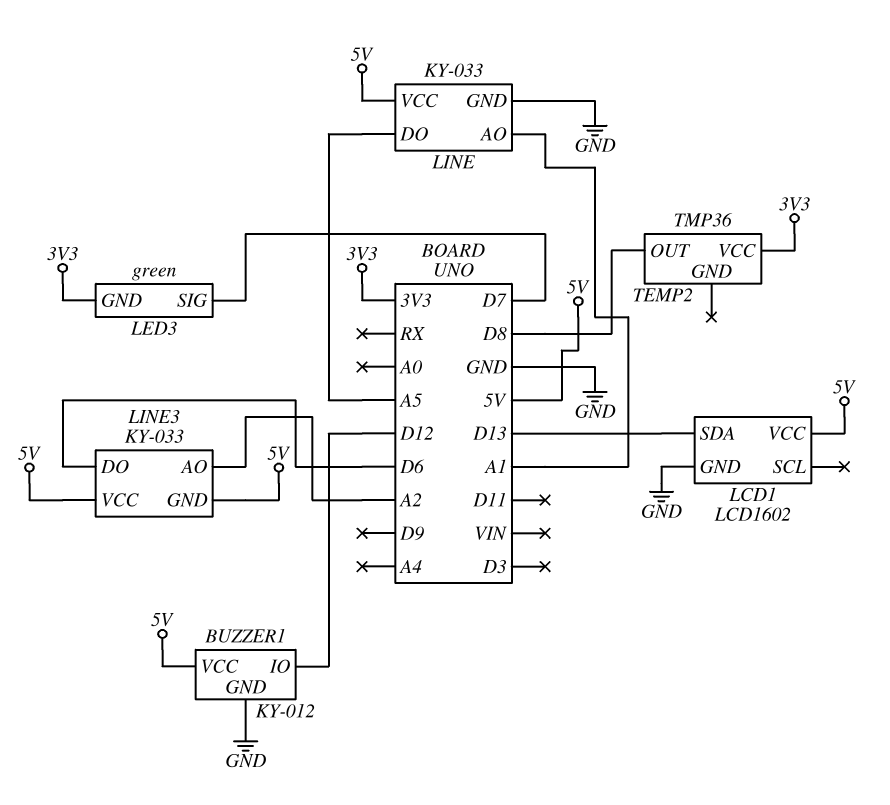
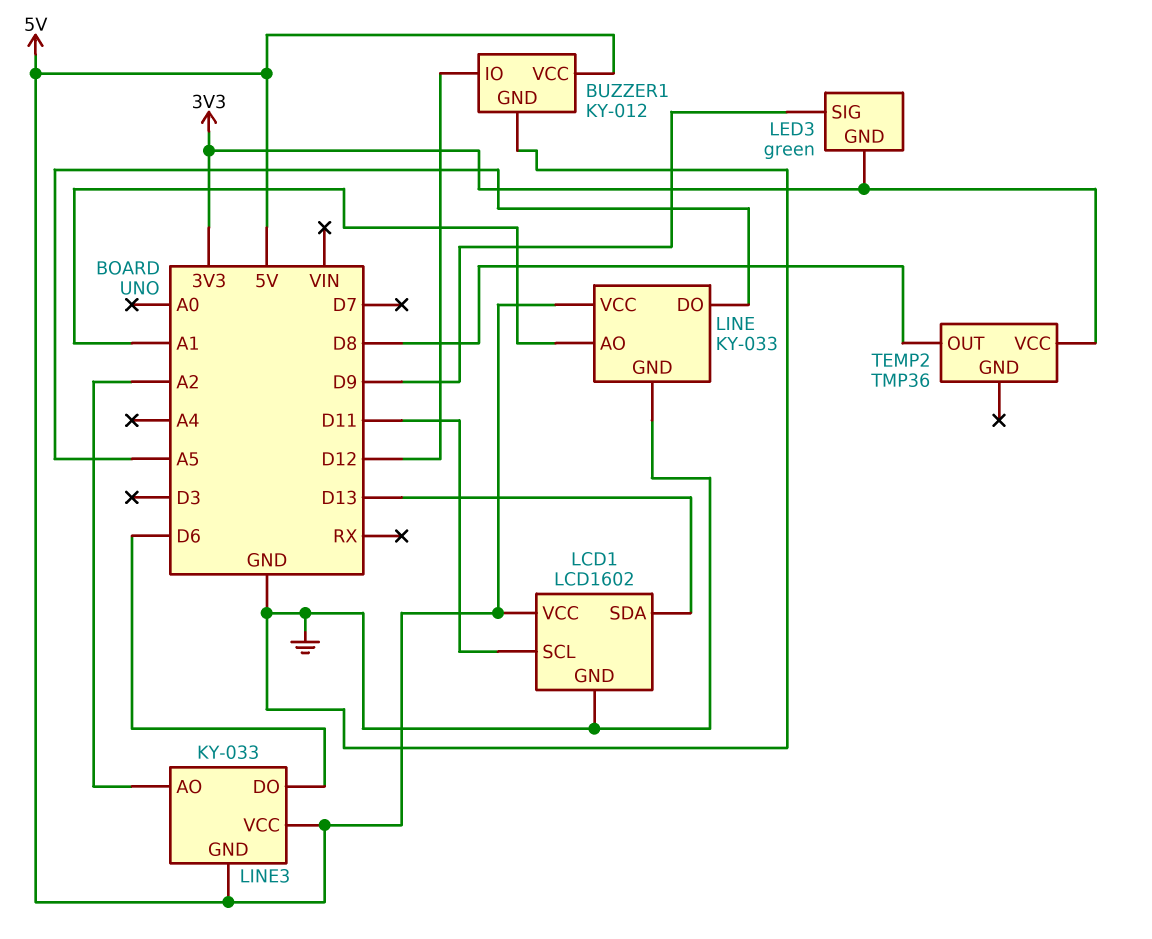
LCD1 pin SCL: none -> D11
LED3 pin SIG: D7 -> D9

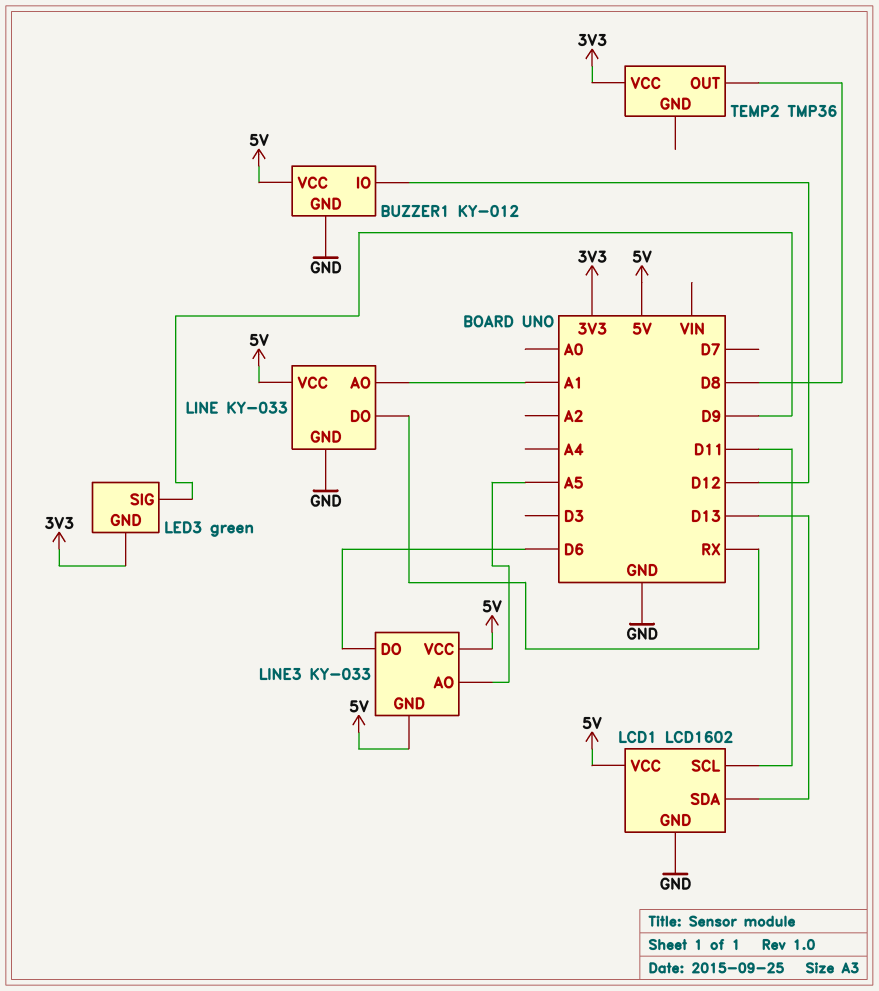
LINE pin DO: A5 -> RX
LINE3 pin AO: A2 -> A5

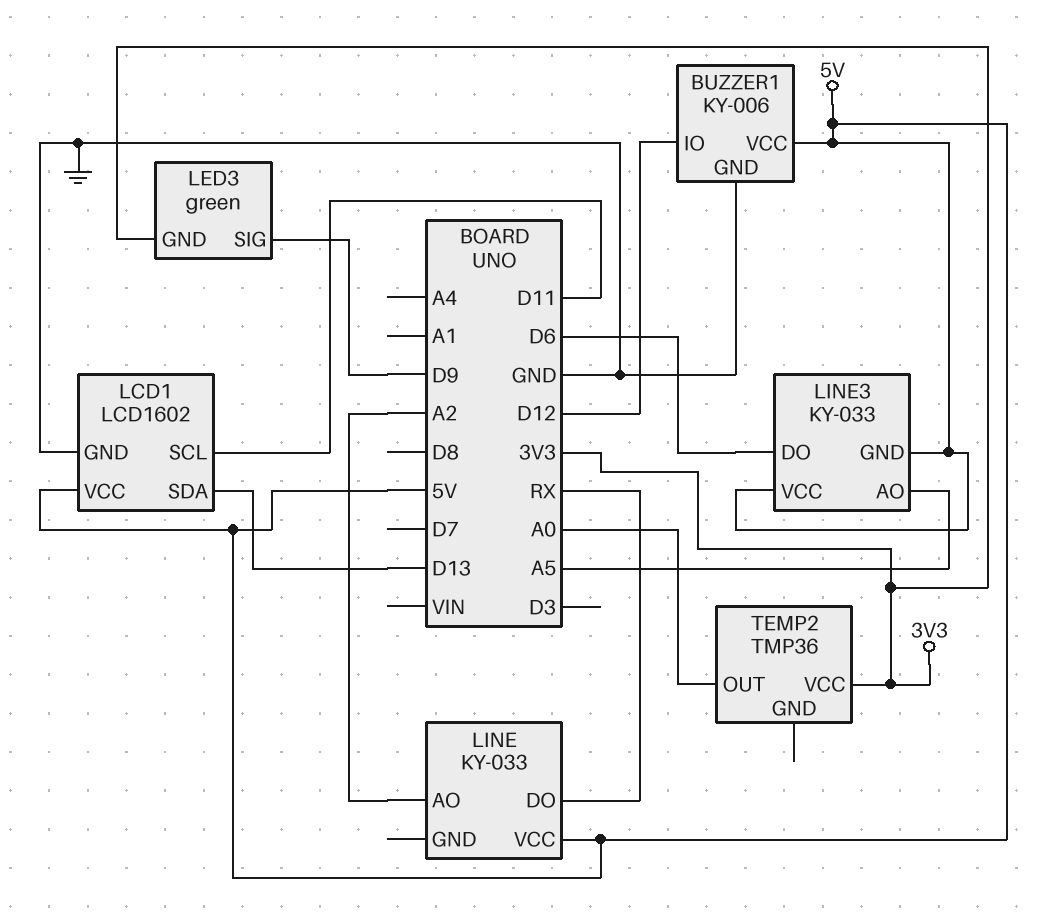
BUZZER1: KY-012 -> KY-006
LINE pin AO: A1 -> A2
LINE pin GND: GND -> none
TEMP2 pin OUT: D8 -> A0

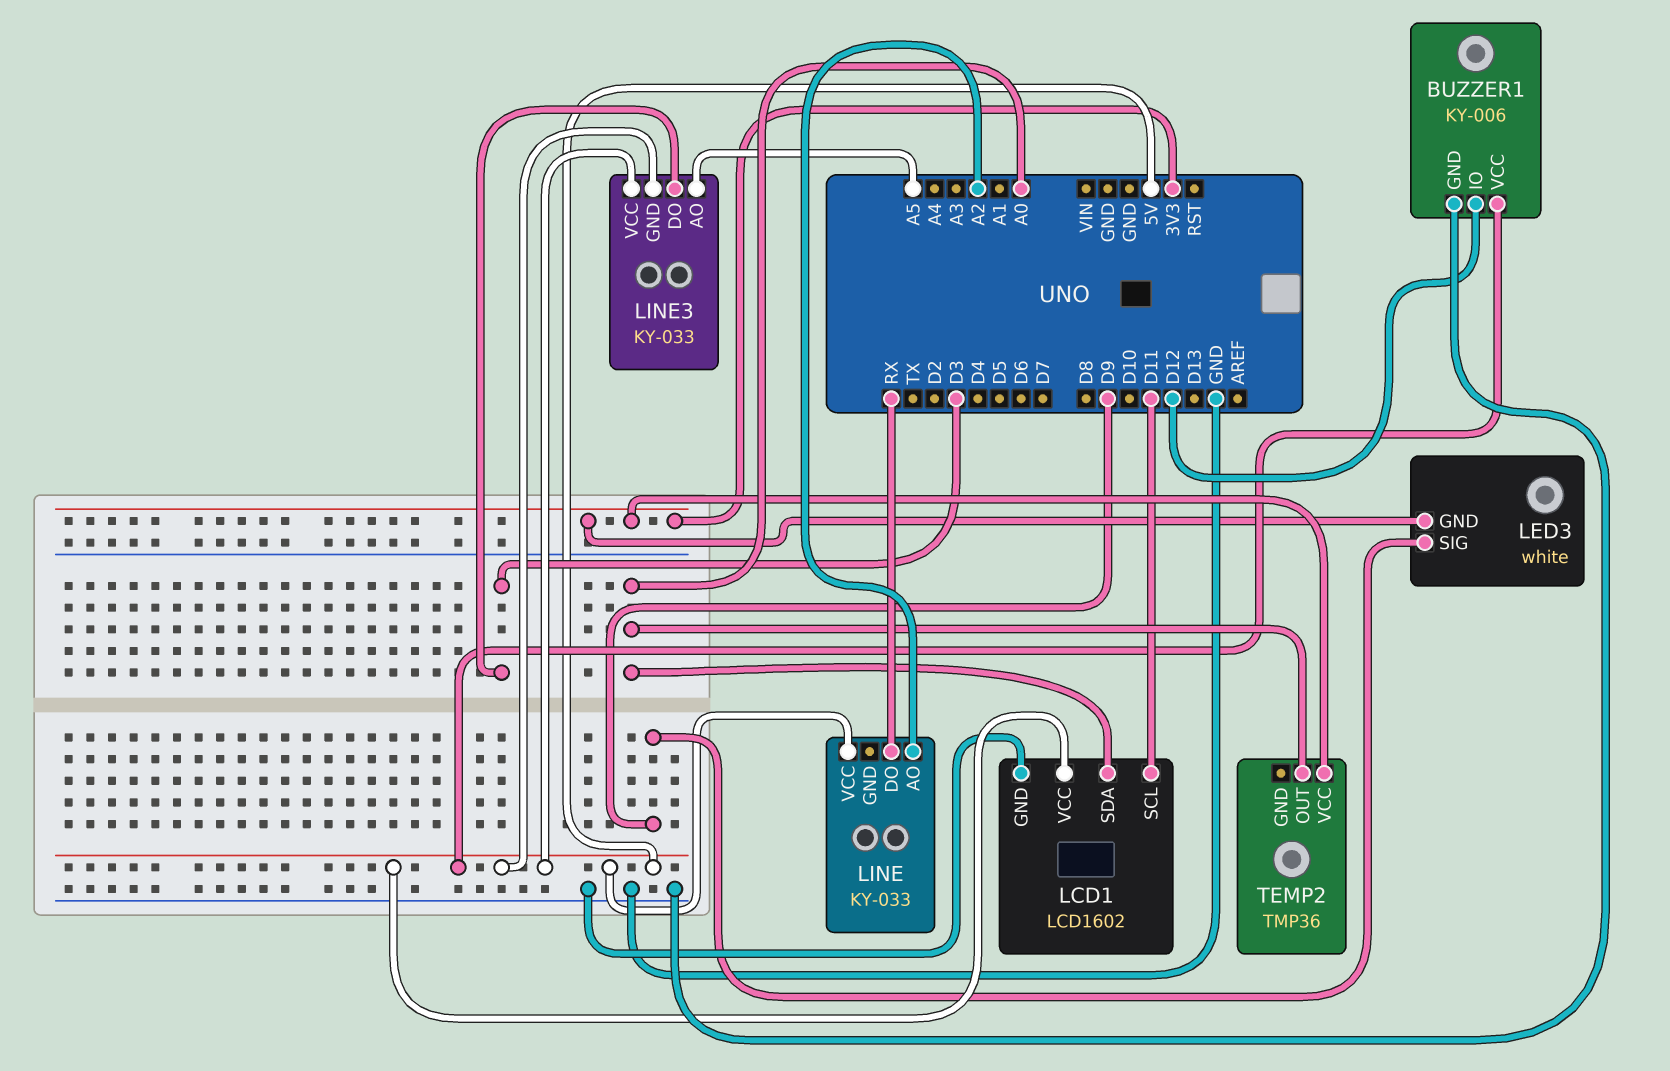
LCD1 pin SDA: D13 -> A0
LED3: green -> white
LINE3 pin DO: D6 -> D3

